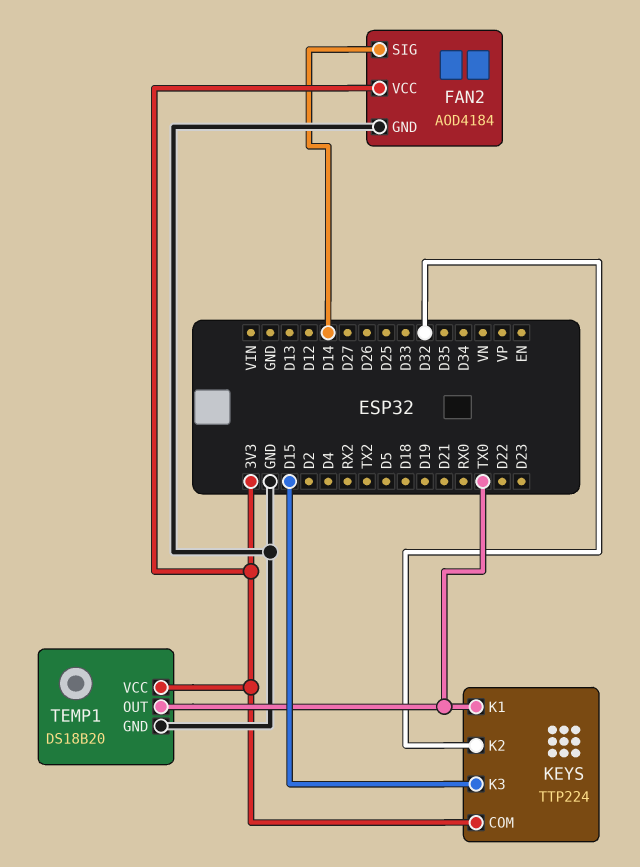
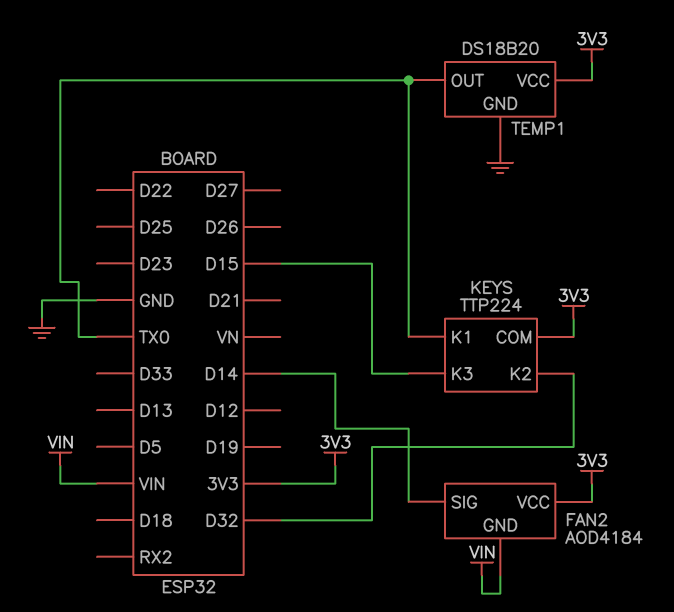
FAN2 pin GND: GND -> VIN

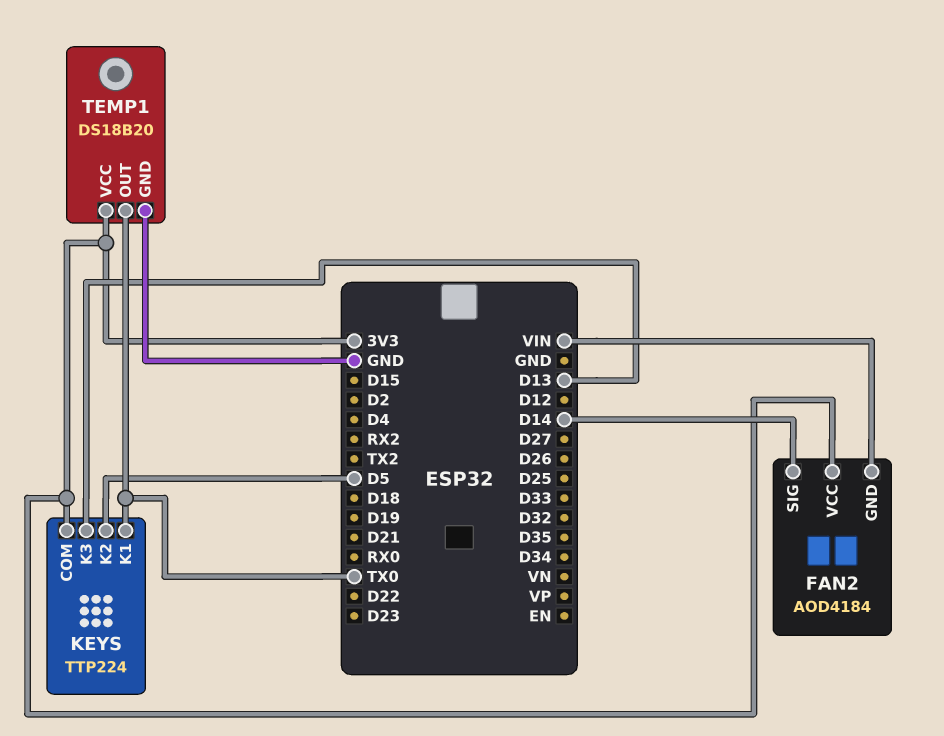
KEYS pin K2: D32 -> D5
KEYS pin K3: D15 -> D13

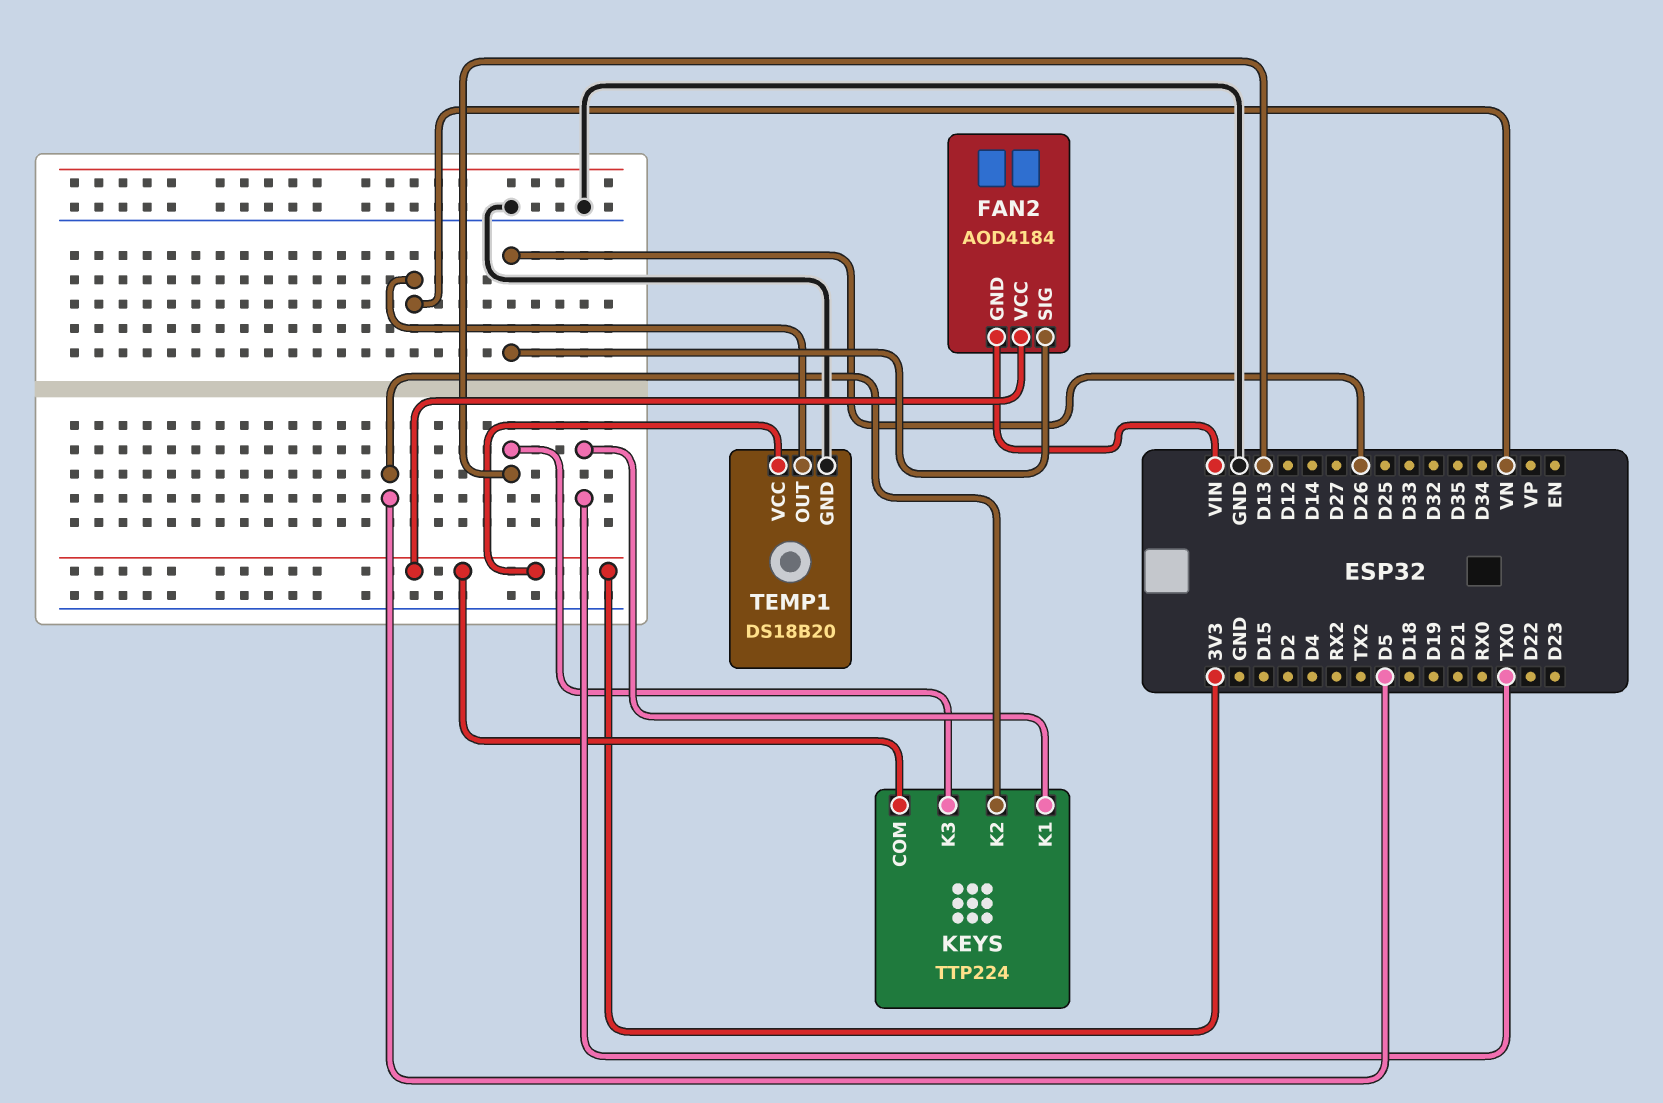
FAN2 pin SIG: D14 -> D26
TEMP1 pin OUT: TX0 -> VN

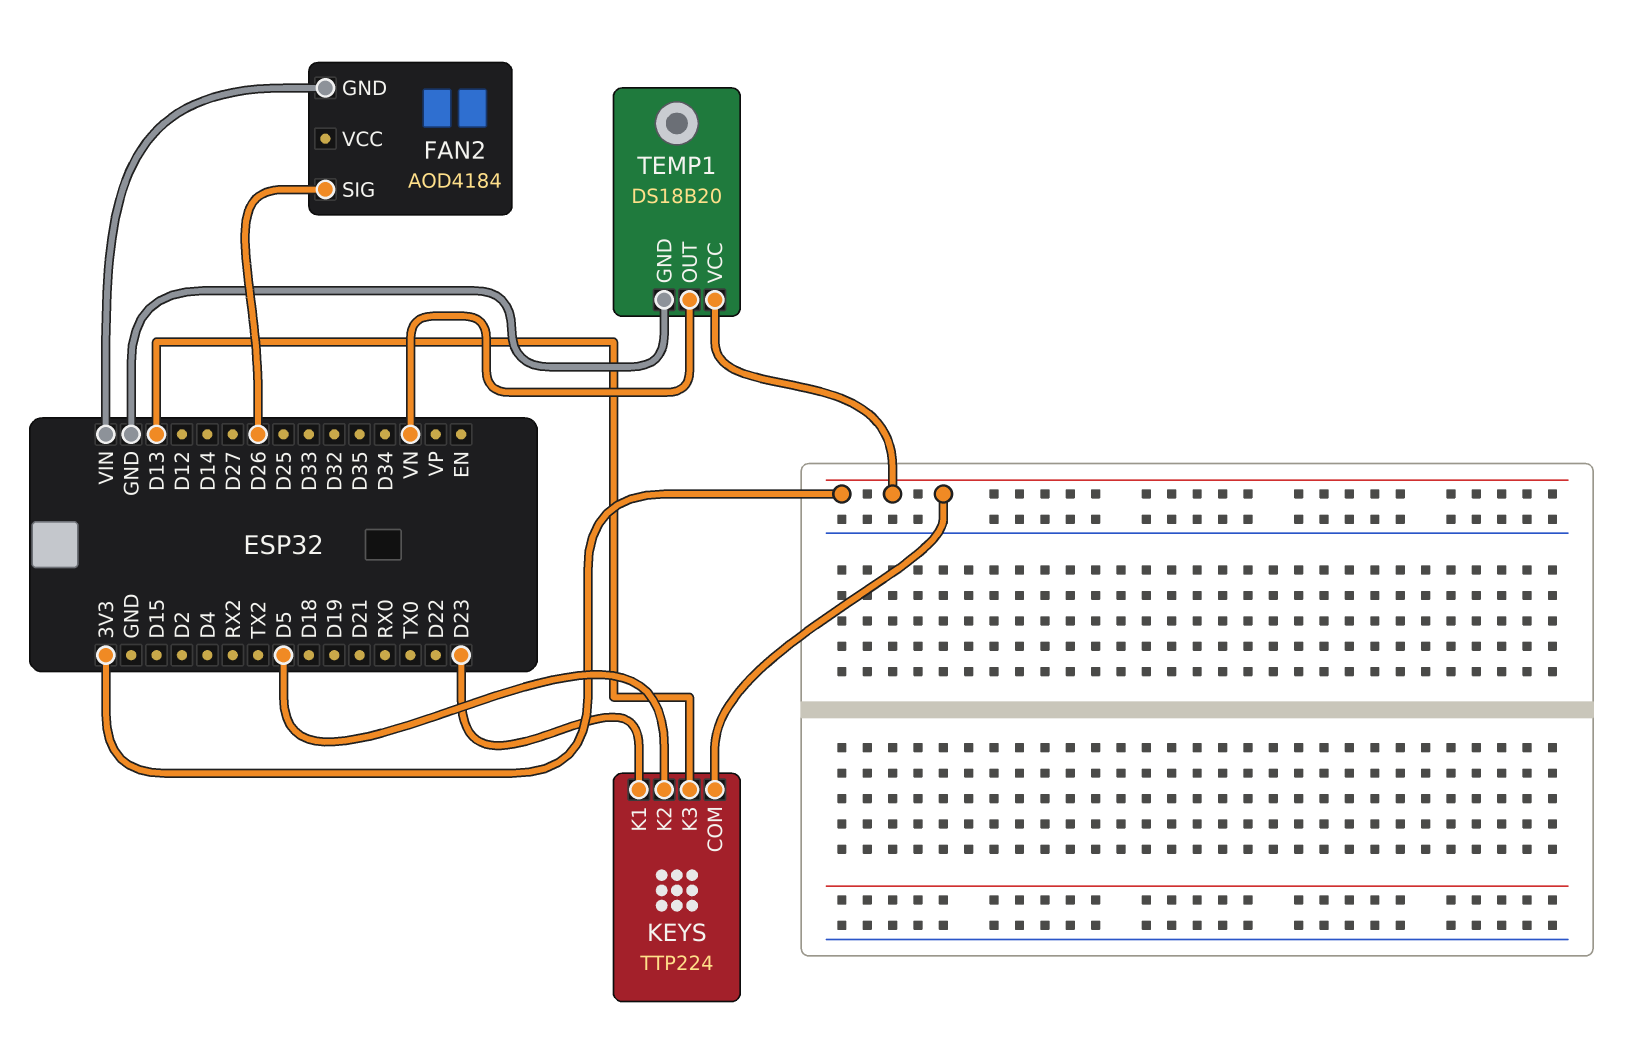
FAN2 pin VCC: 3V3 -> none
KEYS pin K1: TX0 -> D23

